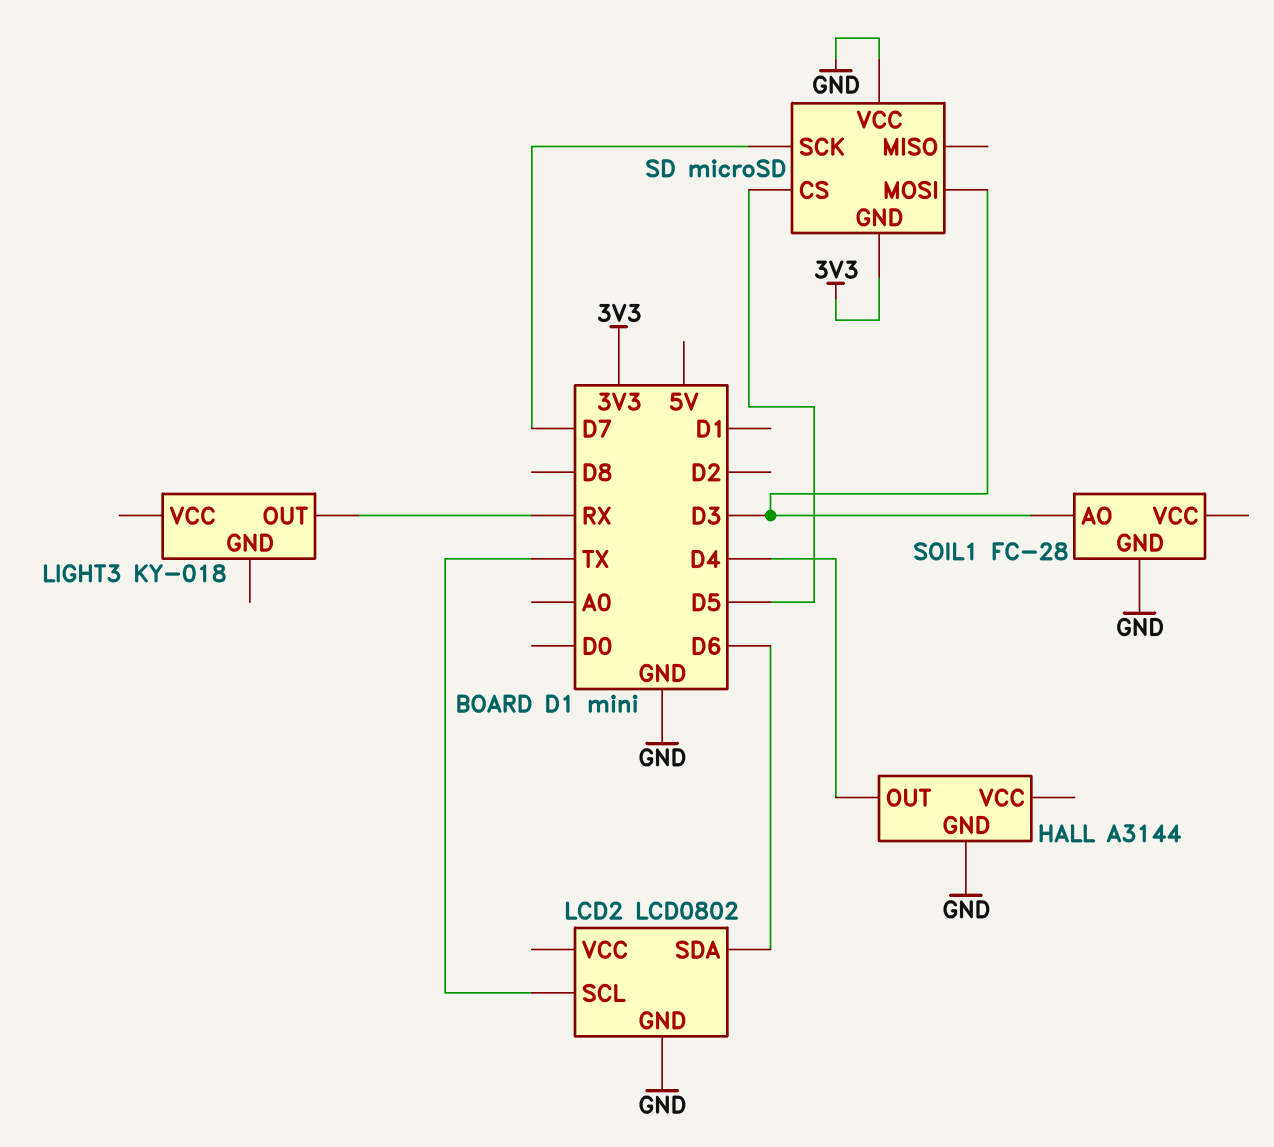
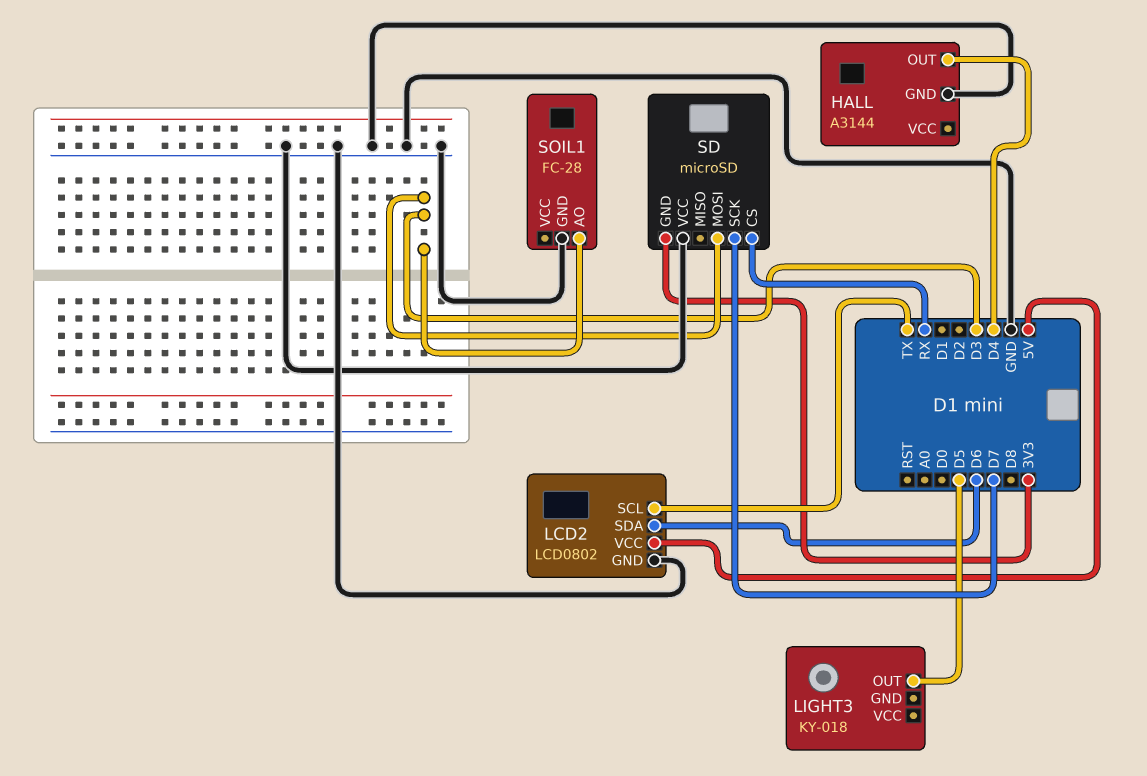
LCD2 pin VCC: none -> 5V
LIGHT3 pin OUT: RX -> D5
SD pin CS: D5 -> RX

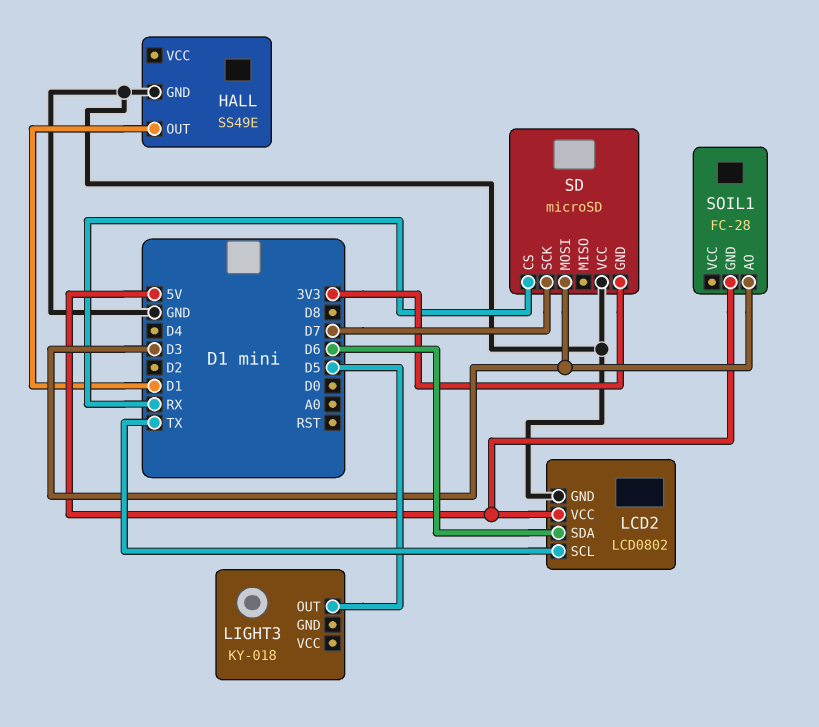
HALL: A3144 -> SS49E
HALL pin OUT: D4 -> D1
SOIL1 pin GND: GND -> 5V

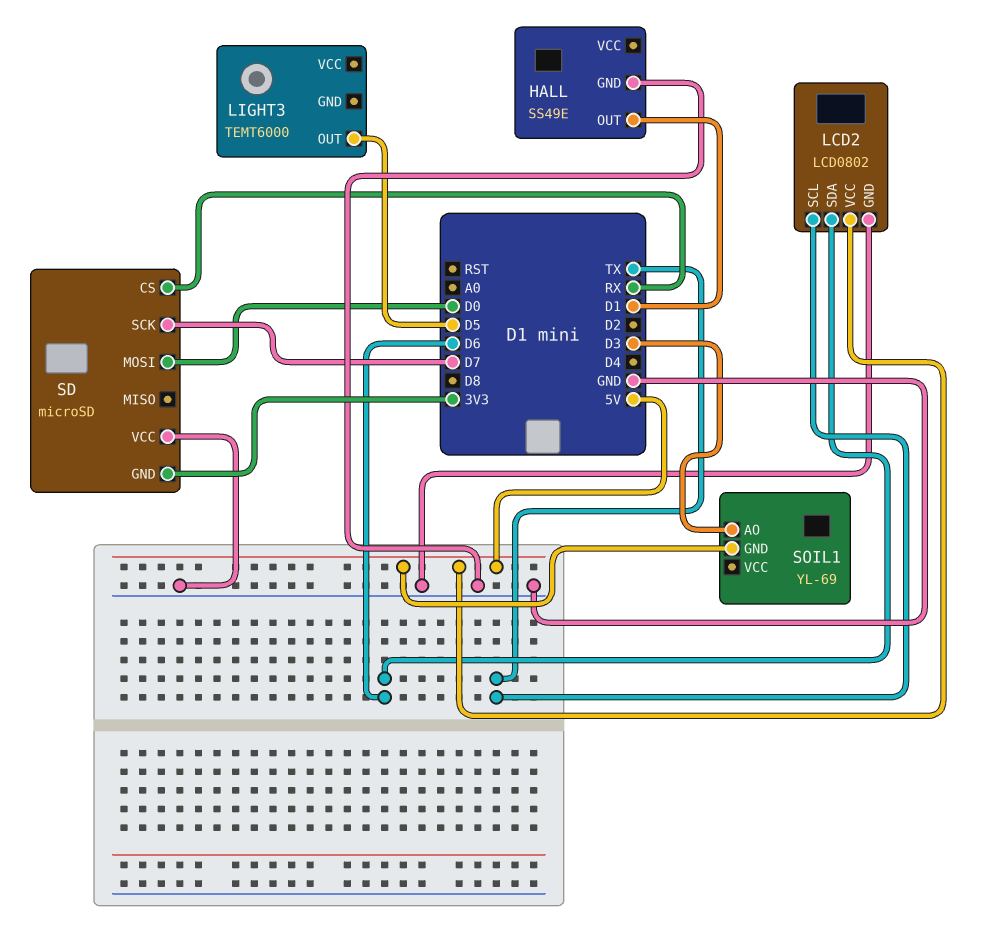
LIGHT3: KY-018 -> TEMT6000
SD pin MOSI: D3 -> D0
SOIL1: FC-28 -> YL-69

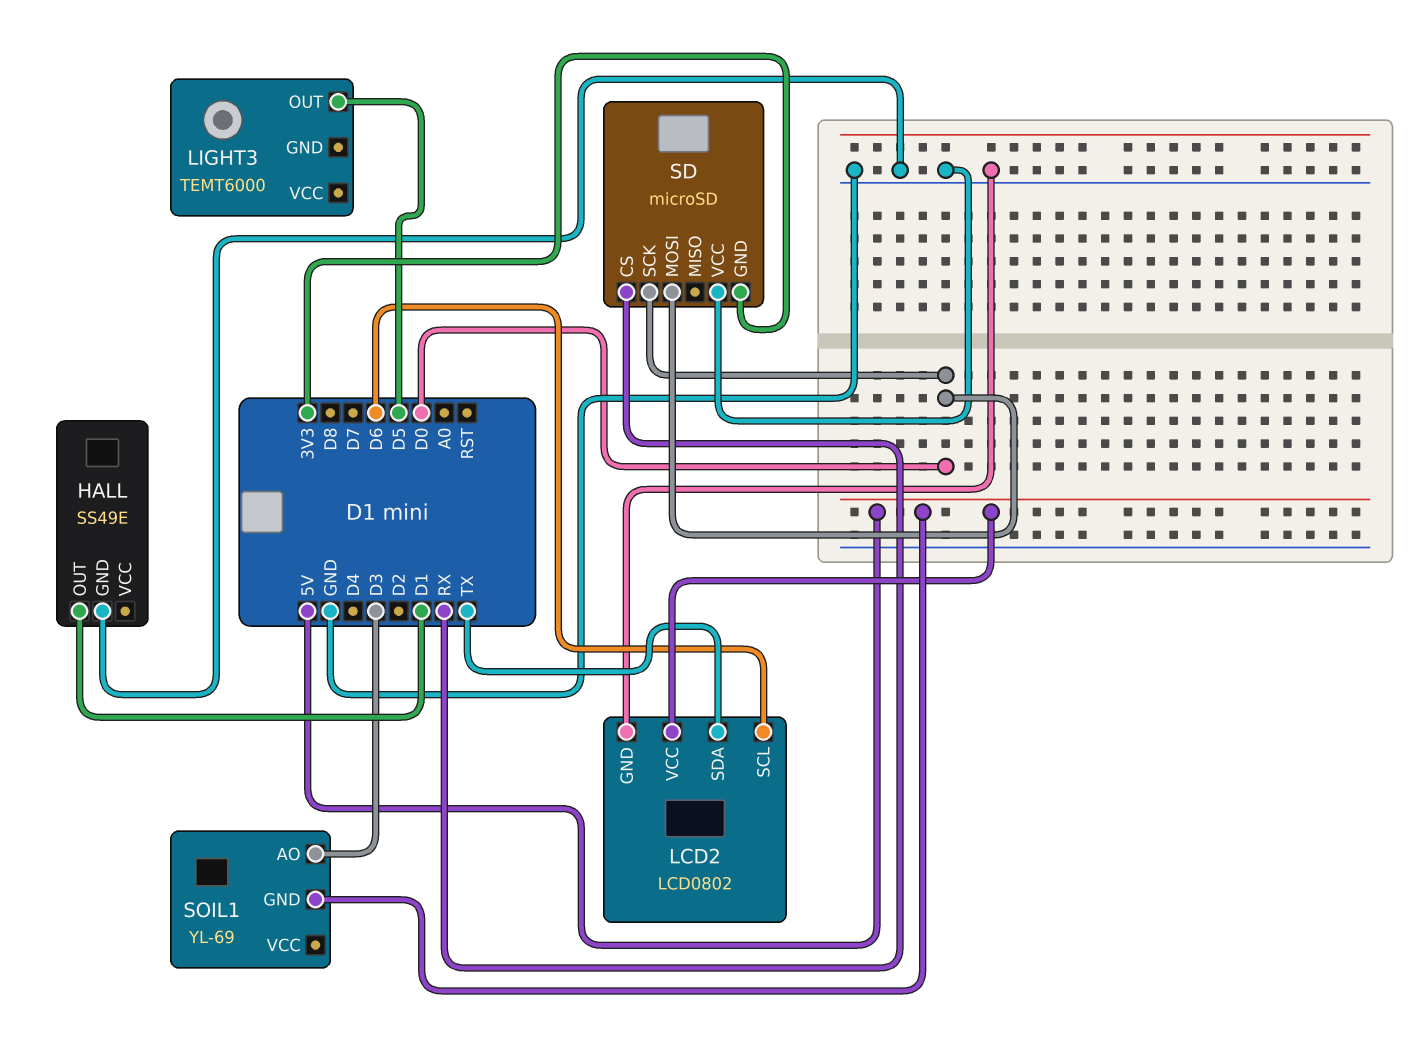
LCD2 pin SCL: TX -> D6
LCD2 pin SDA: D6 -> TX
SD pin SCK: D7 -> D0

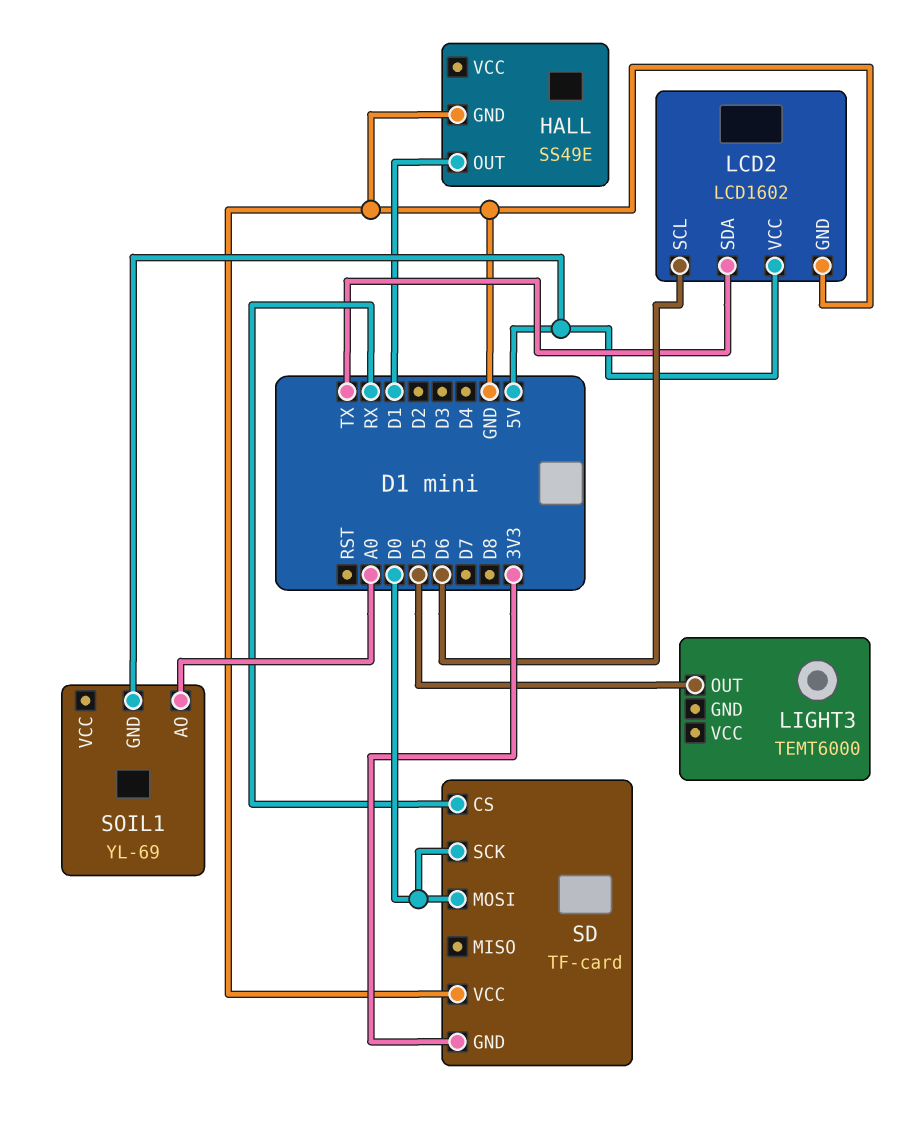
LCD2: LCD0802 -> LCD1602
SD: microSD -> TF-card
SOIL1 pin AO: D3 -> A0

